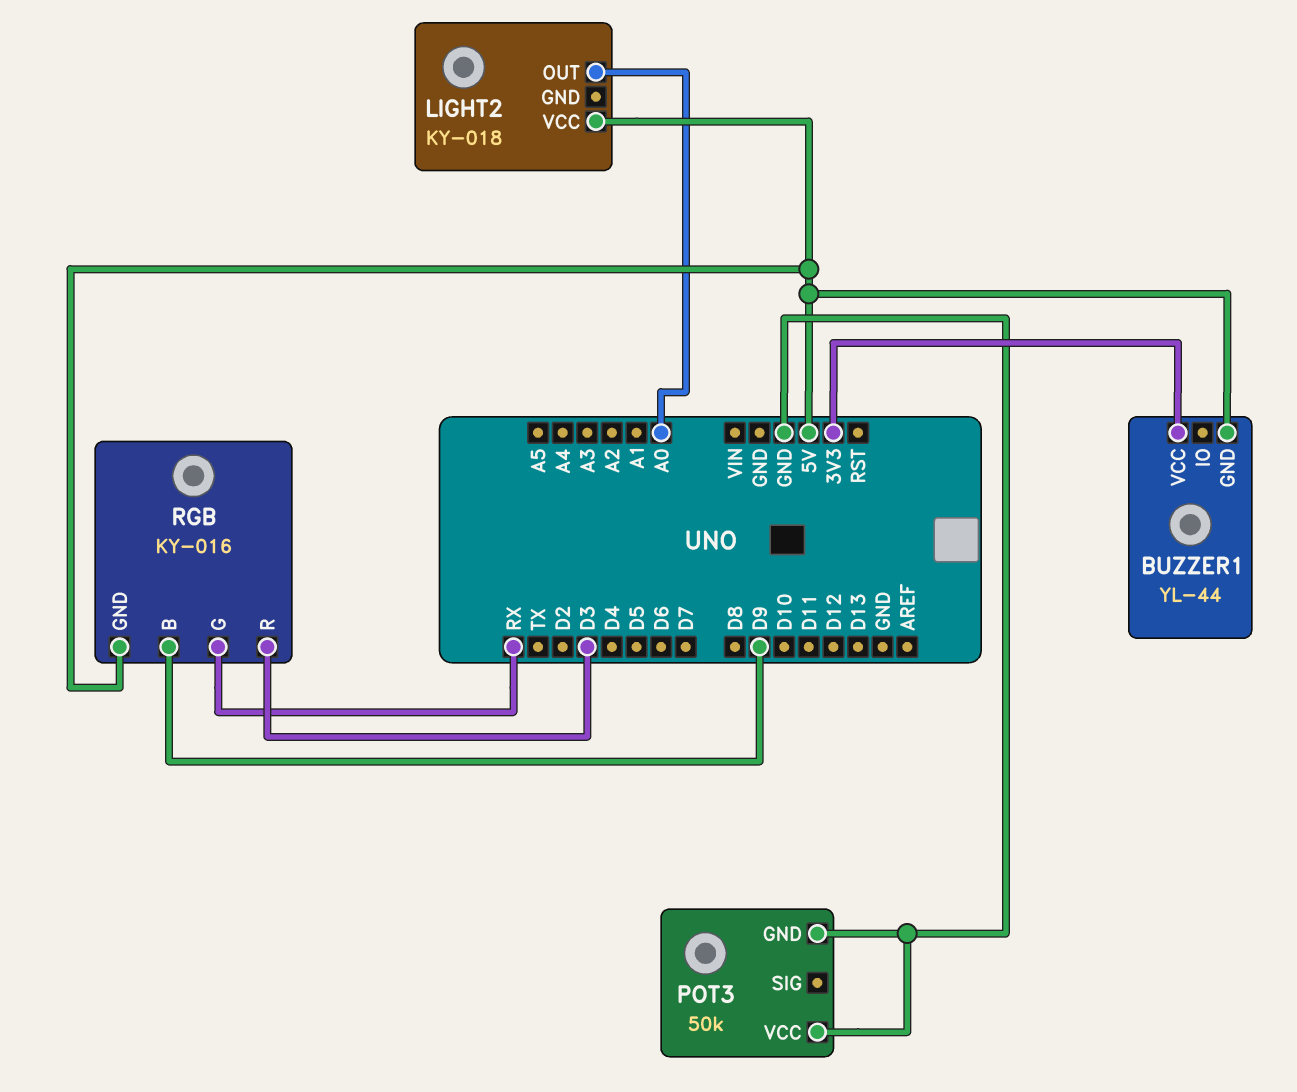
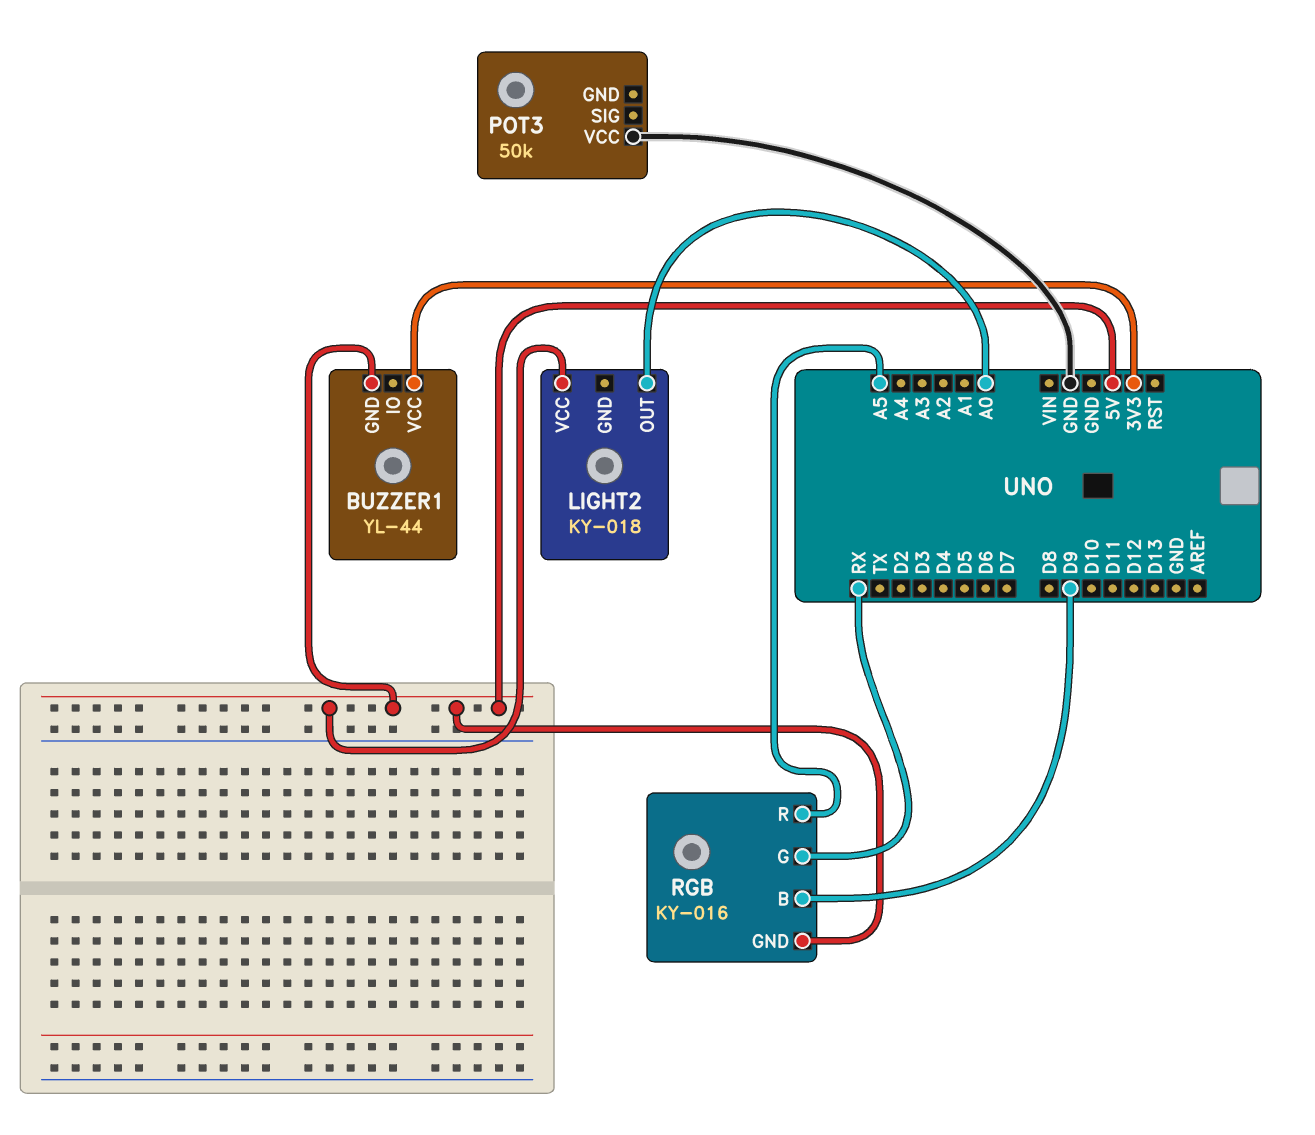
POT3 pin GND: GND -> none
RGB pin R: D3 -> A5

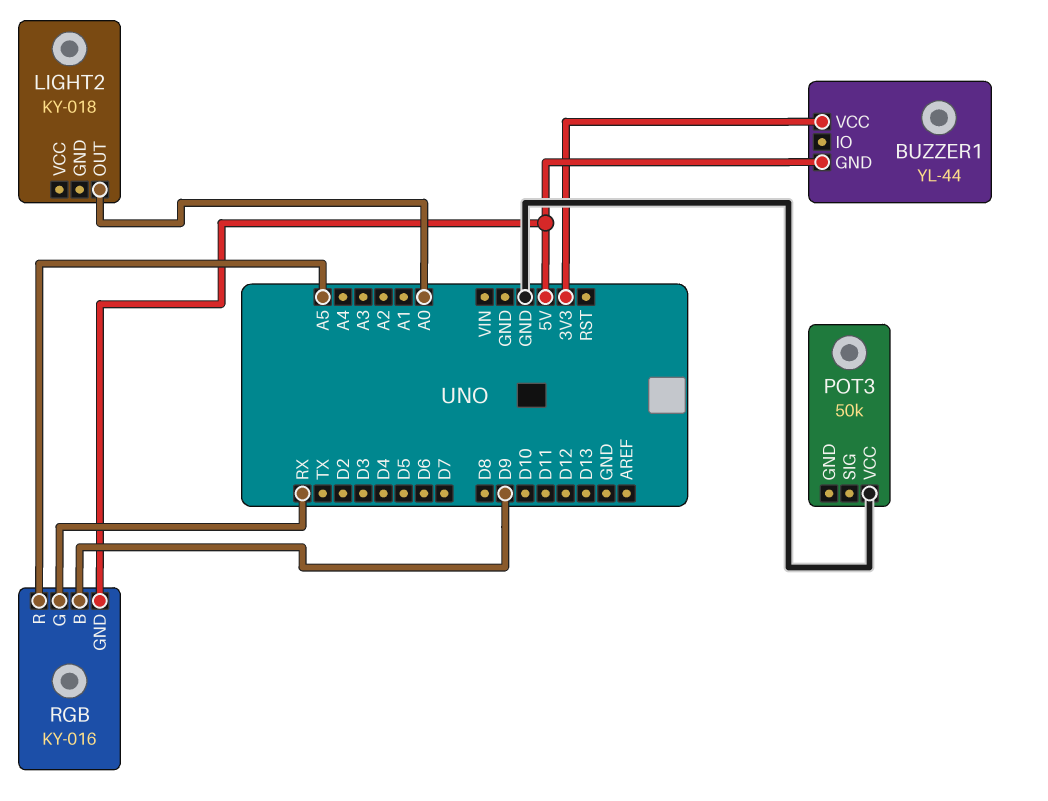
LIGHT2 pin VCC: 5V -> none

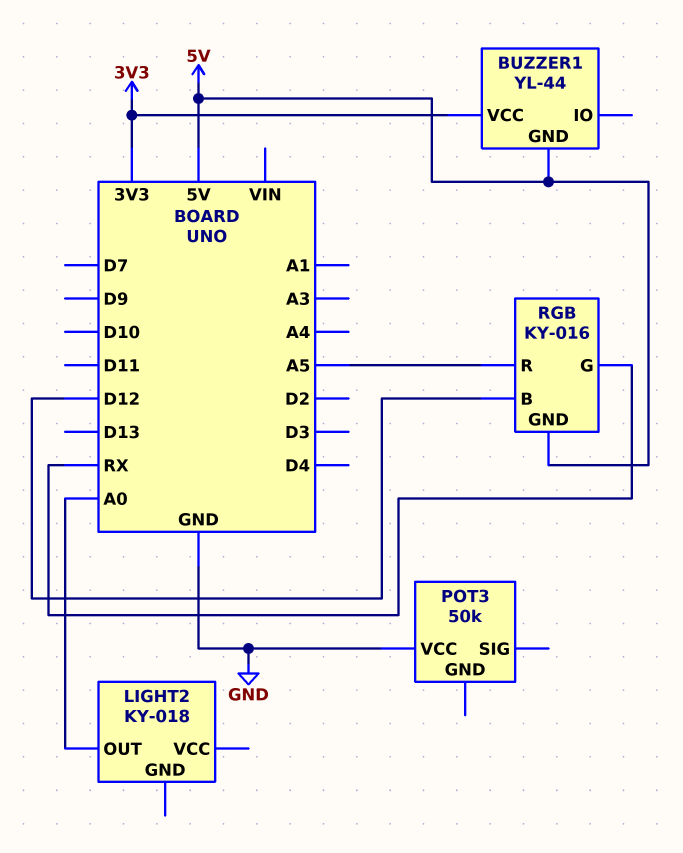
RGB pin B: D9 -> D12

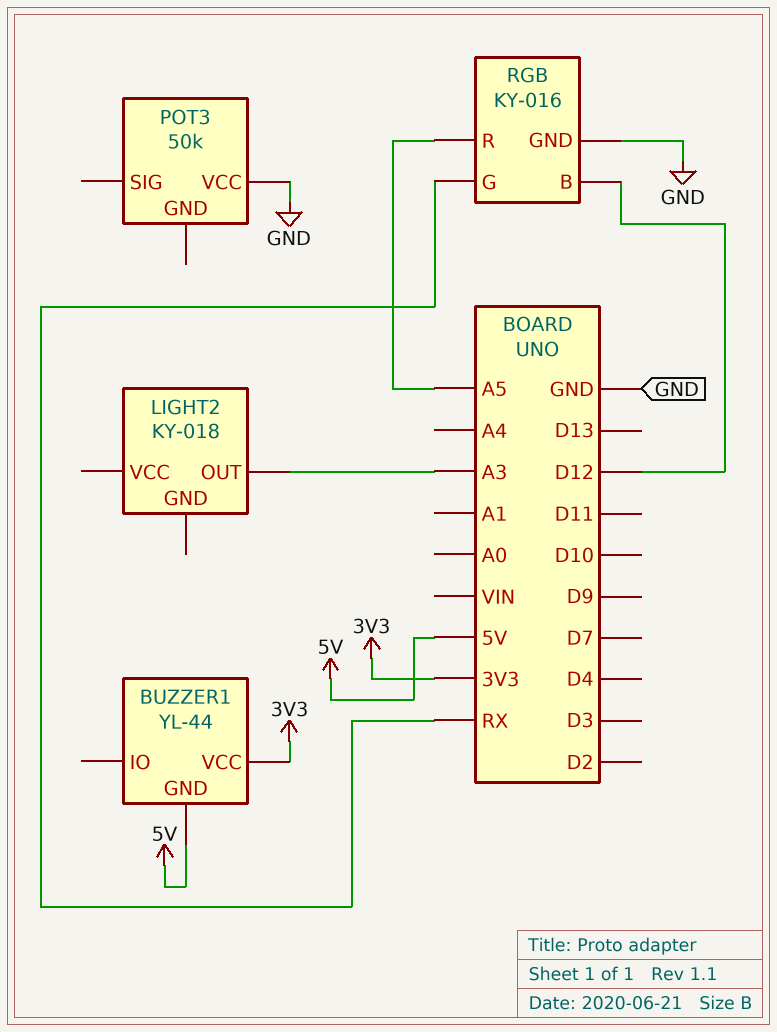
LIGHT2 pin OUT: A0 -> A3
RGB pin GND: 5V -> GND

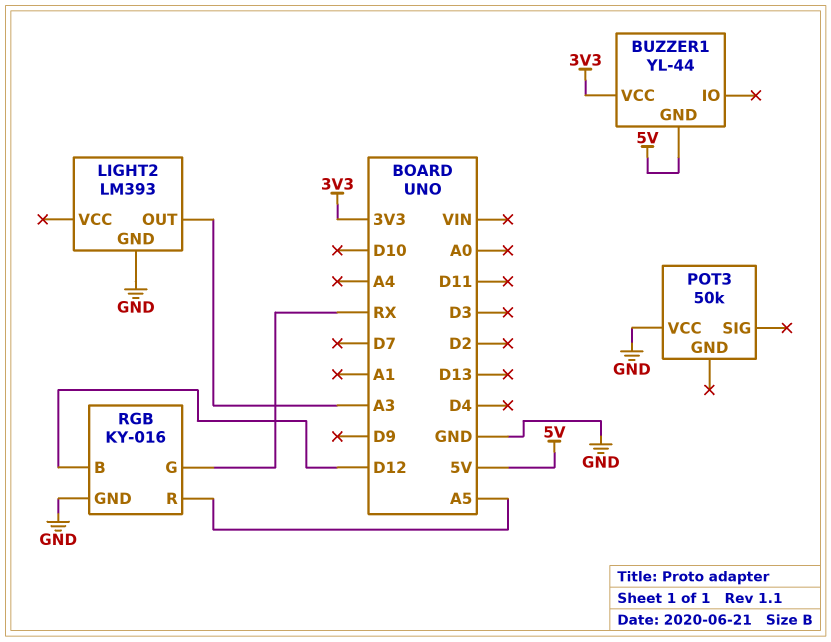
LIGHT2: KY-018 -> LM393
LIGHT2 pin GND: none -> GND

